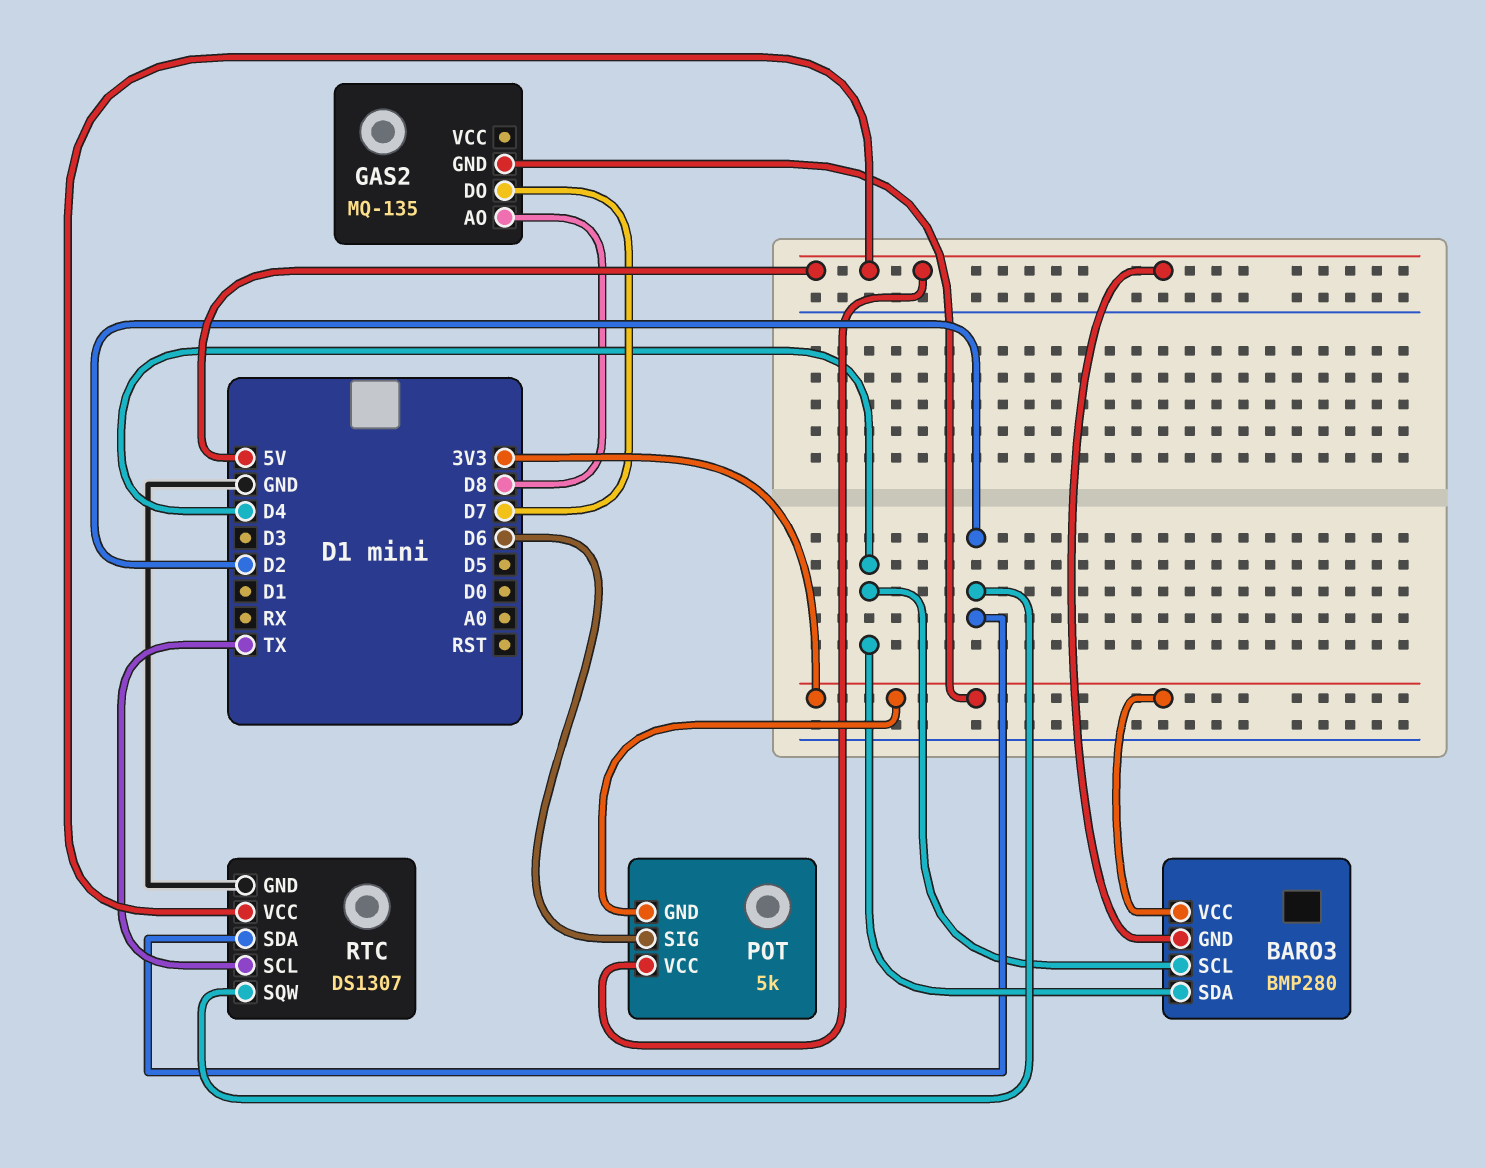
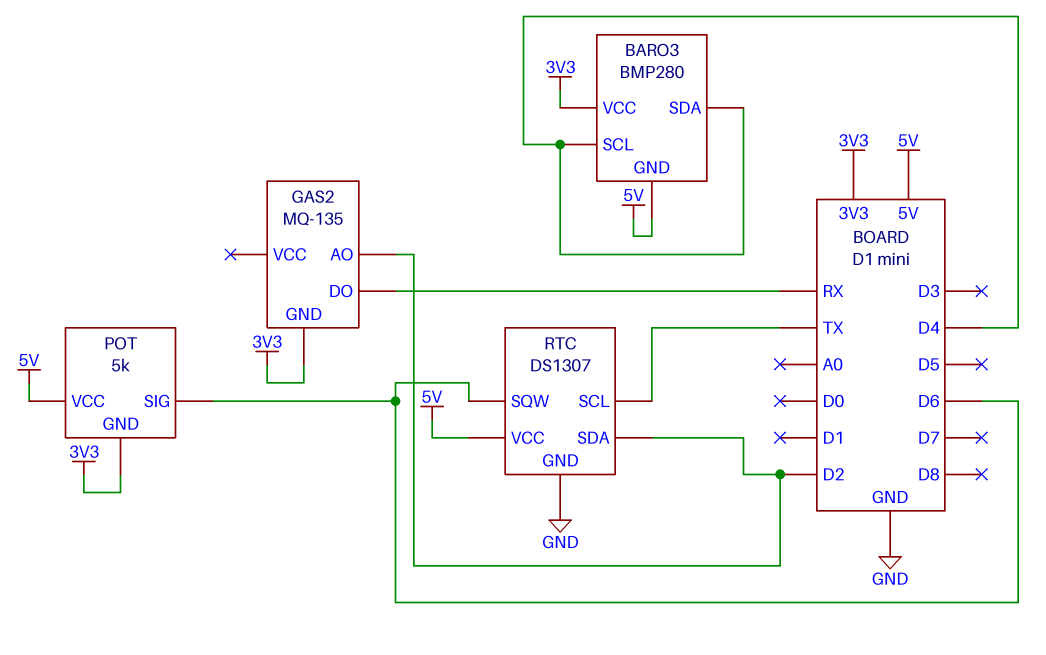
GAS2 pin AO: D8 -> D2
GAS2 pin DO: D7 -> RX
RTC pin SQW: D2 -> D6

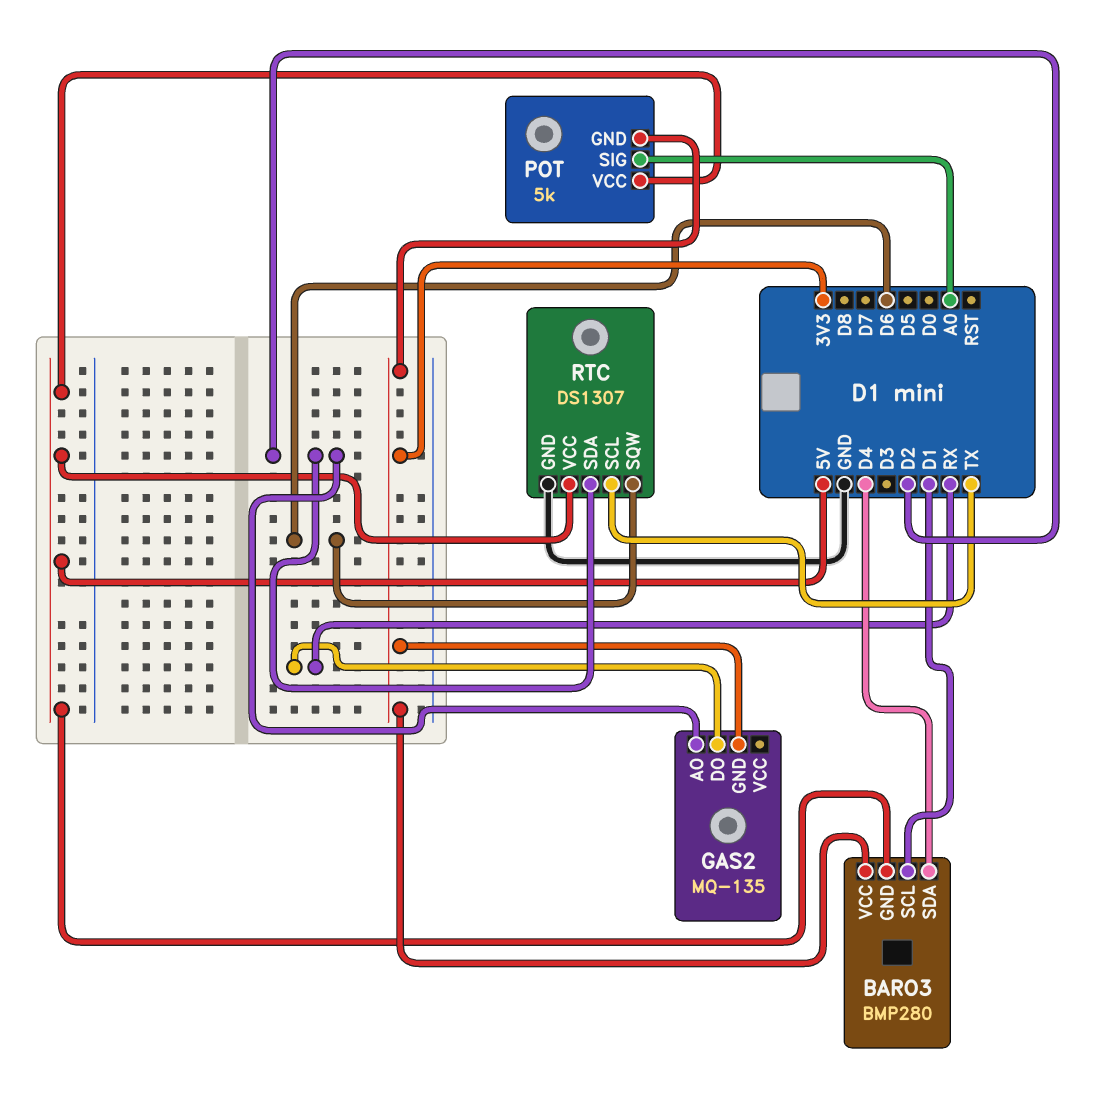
BARO3 pin SCL: D4 -> D1
POT pin SIG: D6 -> A0

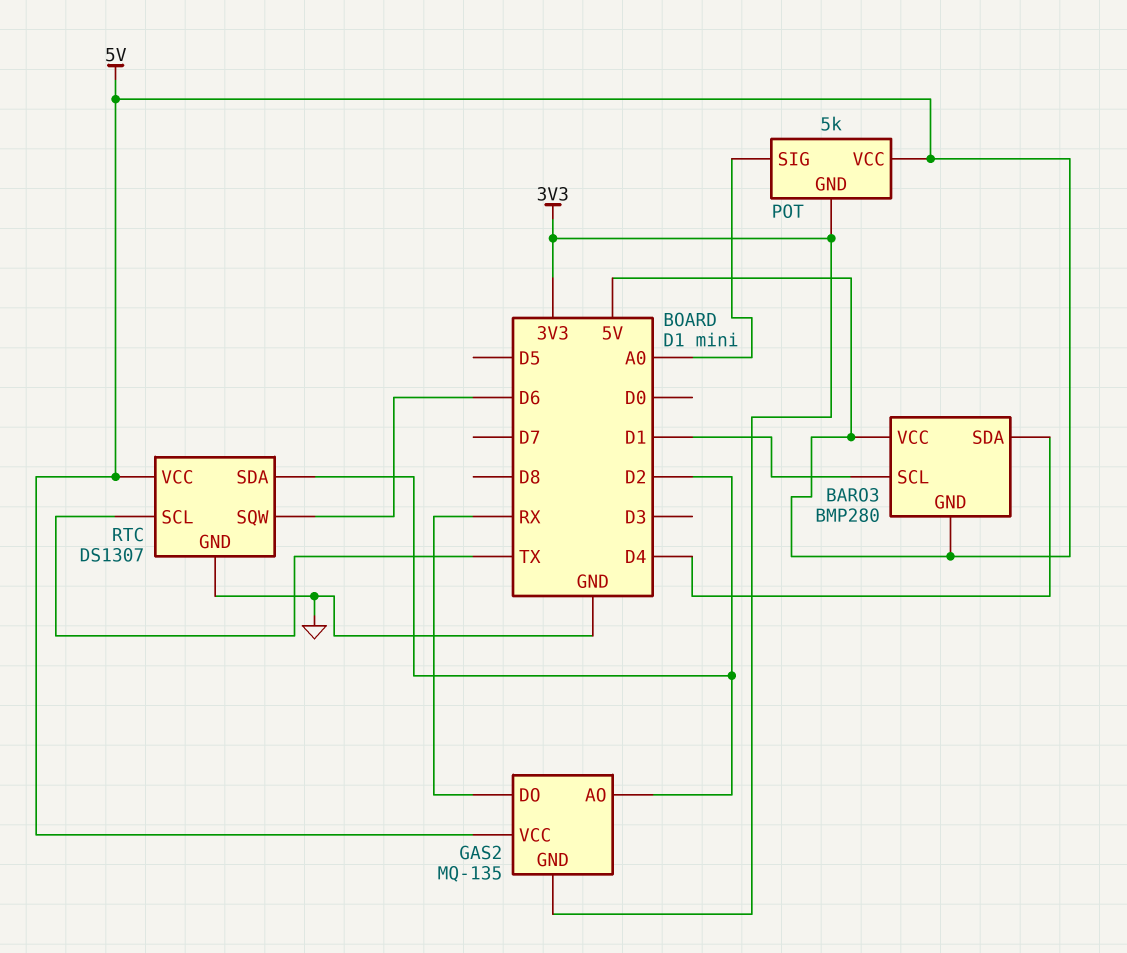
BARO3 pin VCC: 3V3 -> 5V
GAS2 pin VCC: none -> 5V

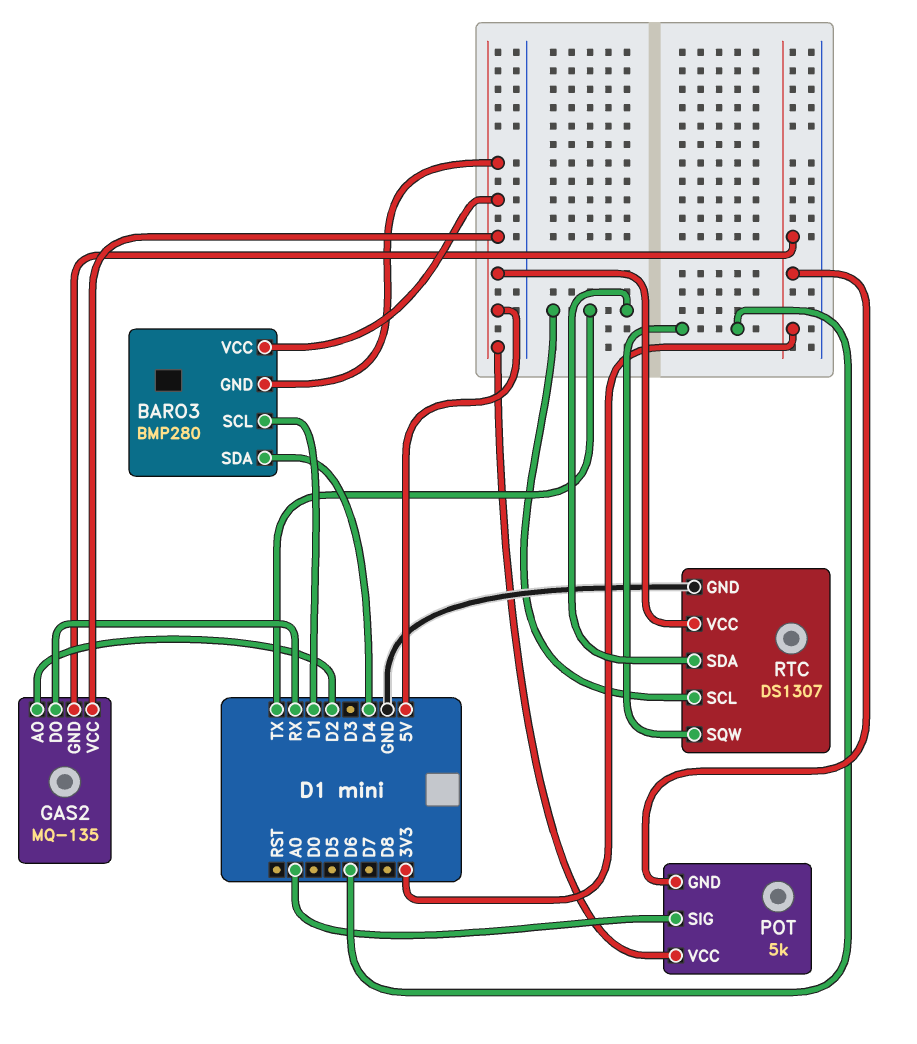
RTC pin SDA: D2 -> TX

